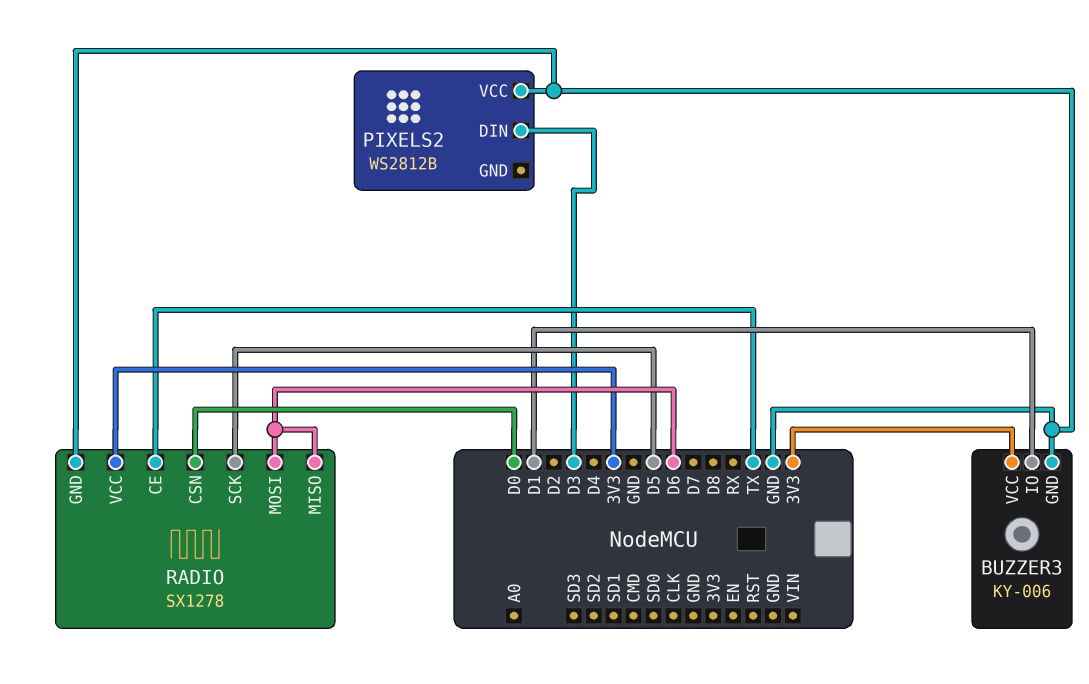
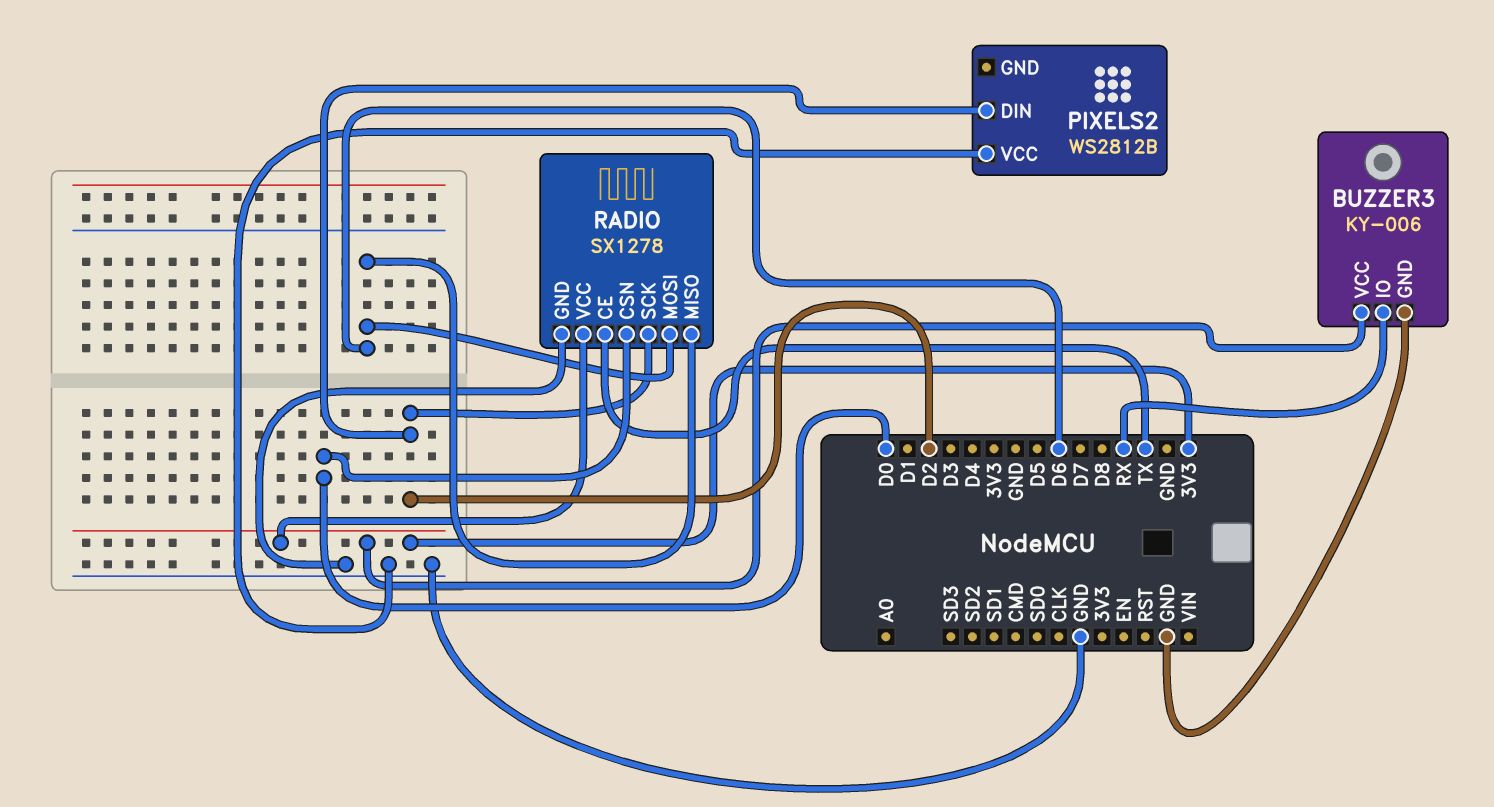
BUZZER3 pin IO: D1 -> RX
PIXELS2 pin DIN: D3 -> D2
RADIO pin SCK: D5 -> D2

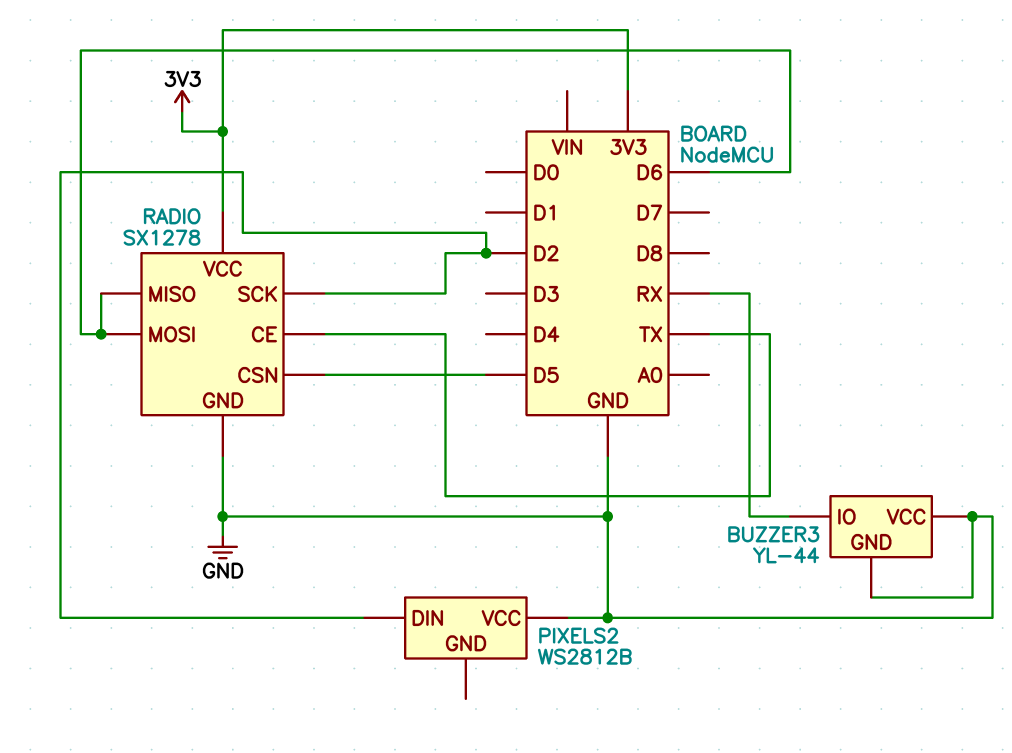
BUZZER3: KY-006 -> YL-44
BUZZER3 pin VCC: 3V3 -> GND
RADIO pin CSN: D0 -> D5

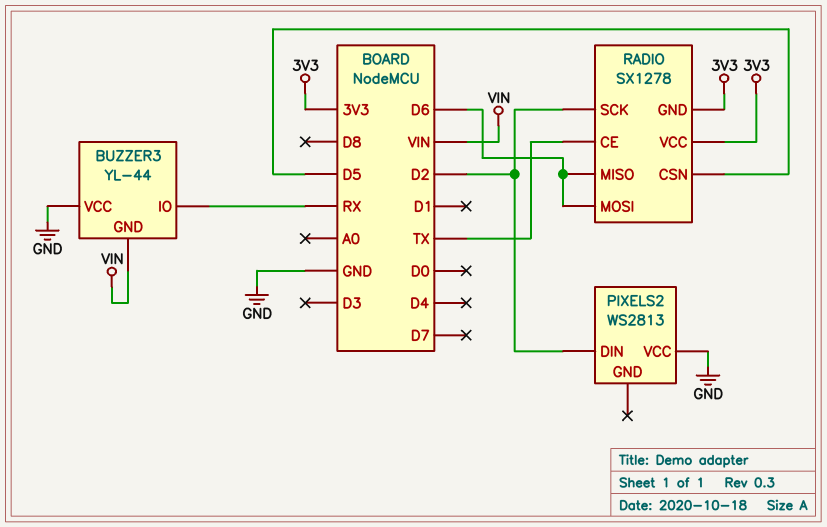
BUZZER3 pin GND: GND -> VIN
PIXELS2: WS2812B -> WS2813
RADIO pin GND: GND -> 3V3

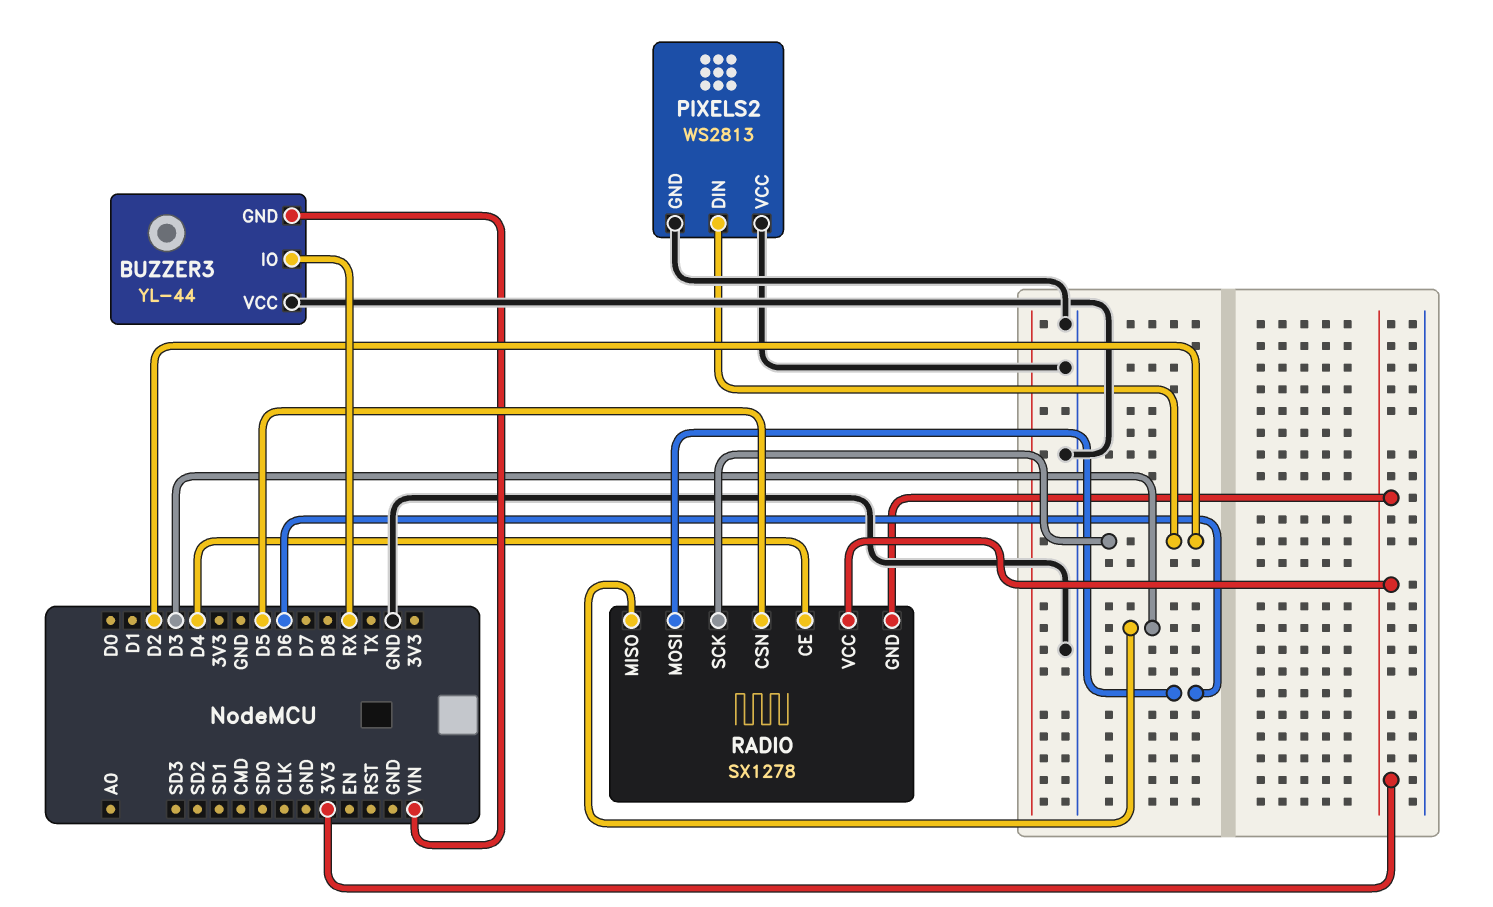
PIXELS2 pin GND: none -> GND
RADIO pin CE: TX -> D4
RADIO pin MISO: D6 -> D3

